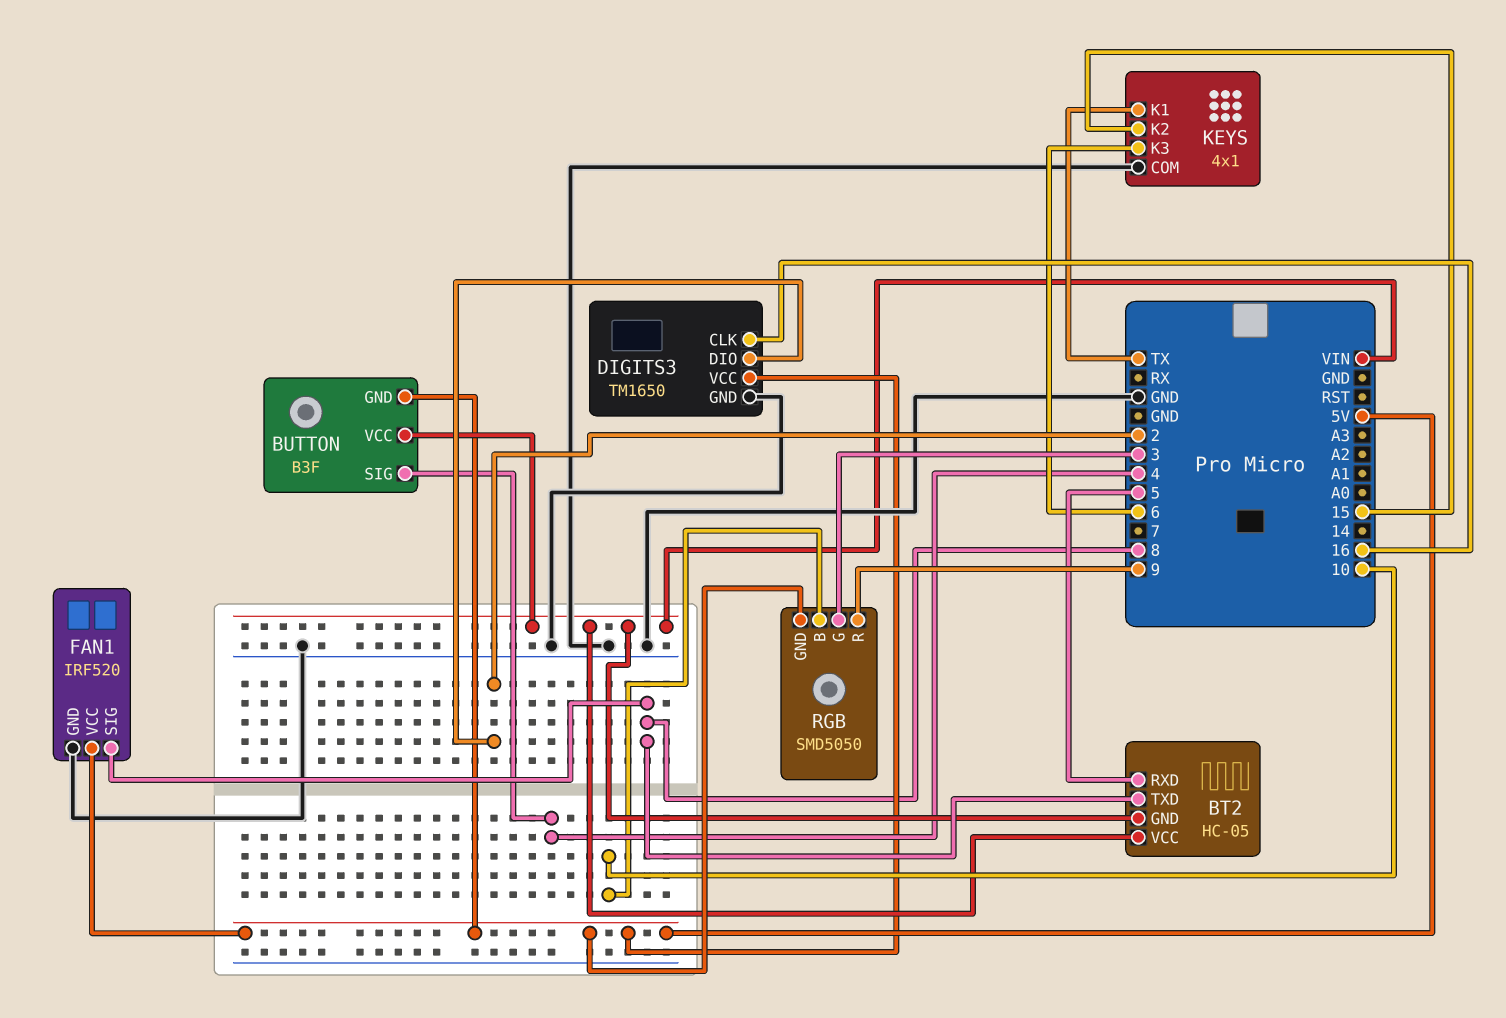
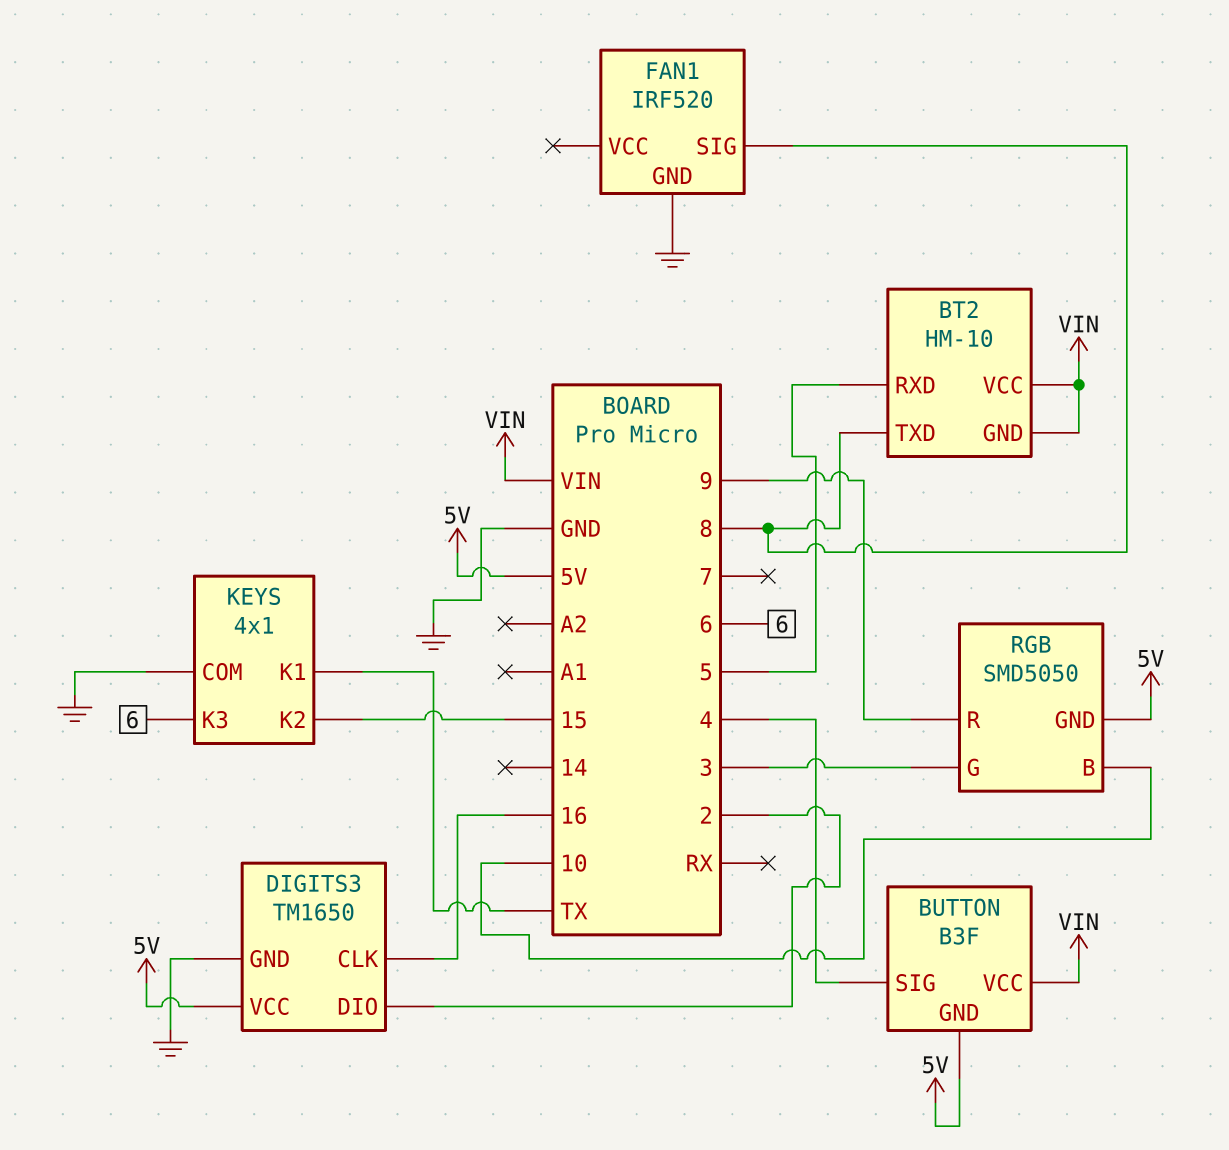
BT2: HC-05 -> HM-10
FAN1 pin VCC: 5V -> none

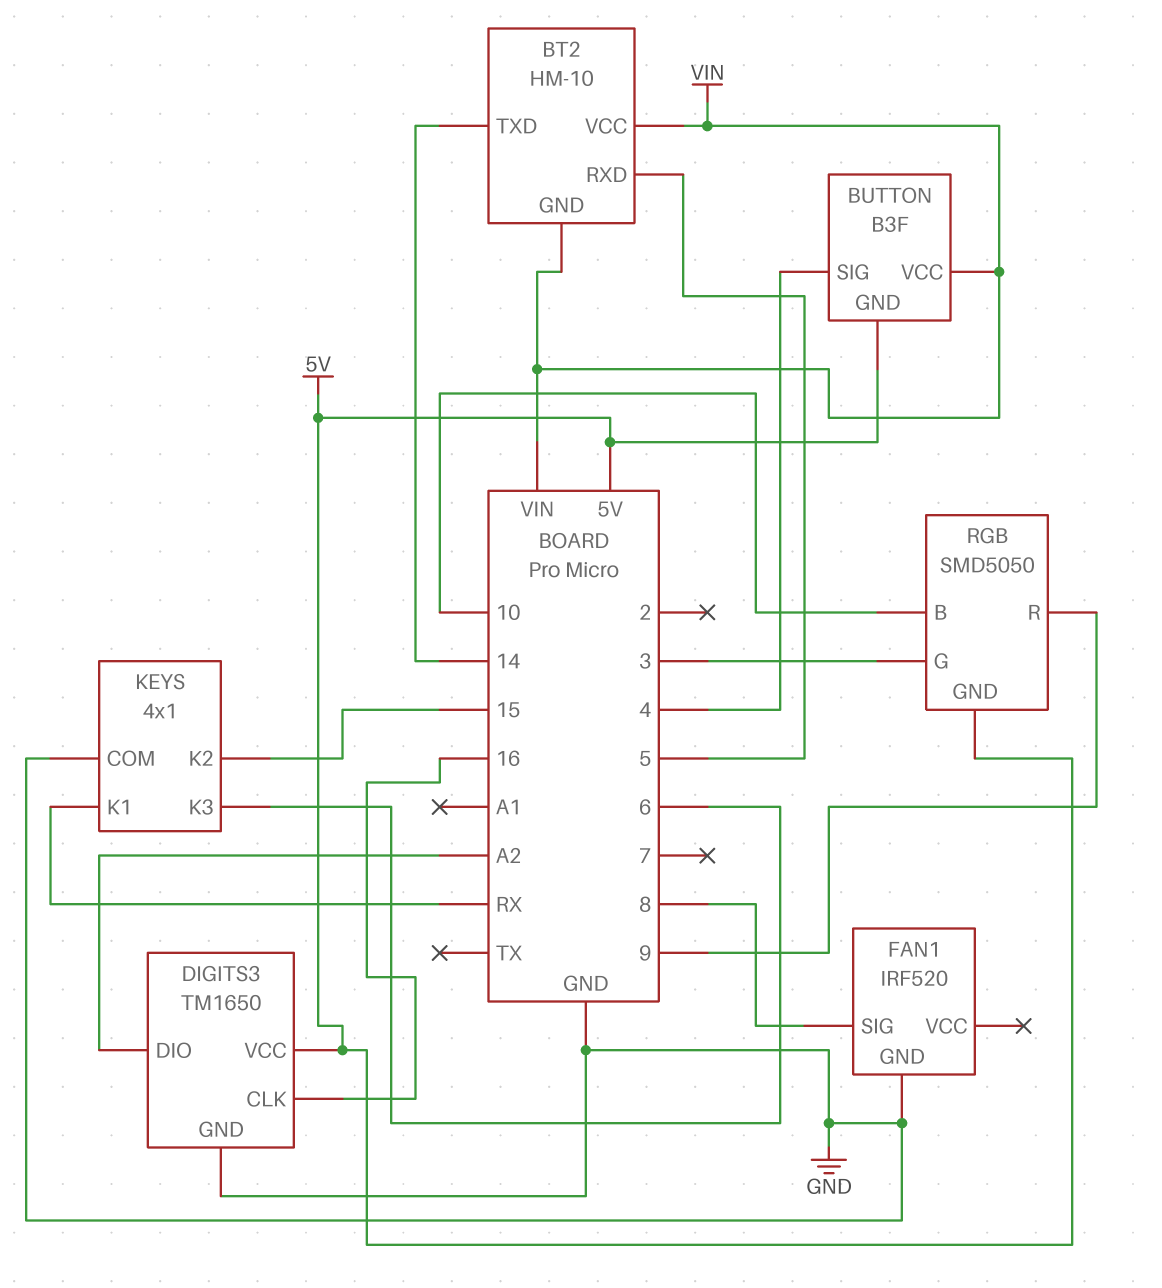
BT2 pin TXD: 8 -> 14
DIGITS3 pin DIO: 2 -> A2
KEYS pin K1: TX -> RX

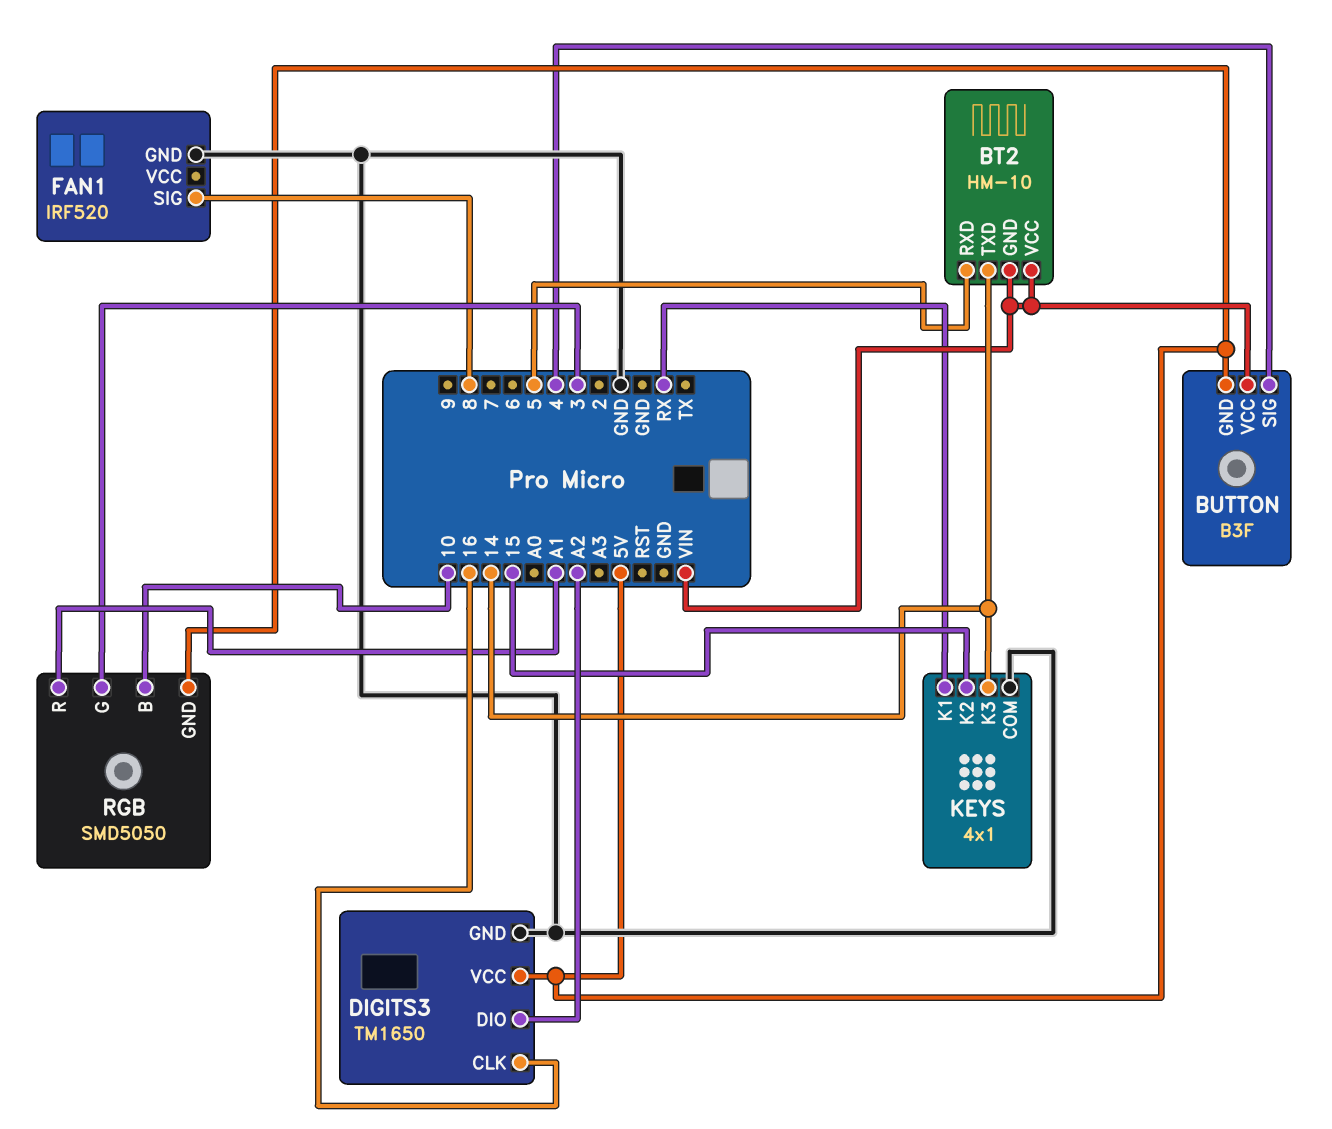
KEYS pin K3: 6 -> 14
RGB pin R: 9 -> A1

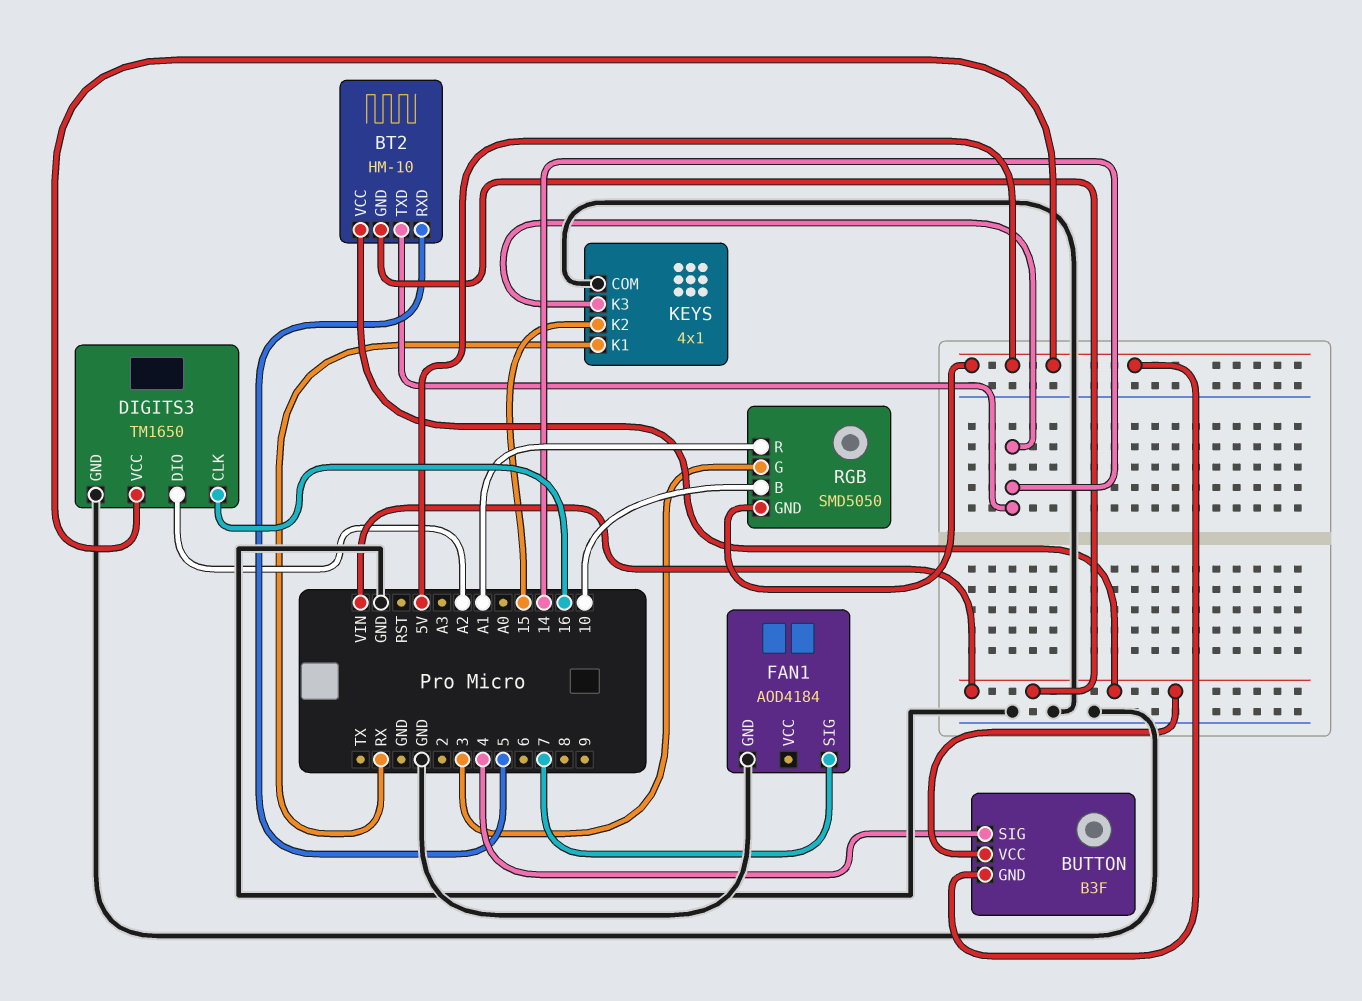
FAN1: IRF520 -> AOD4184
FAN1 pin SIG: 8 -> 7

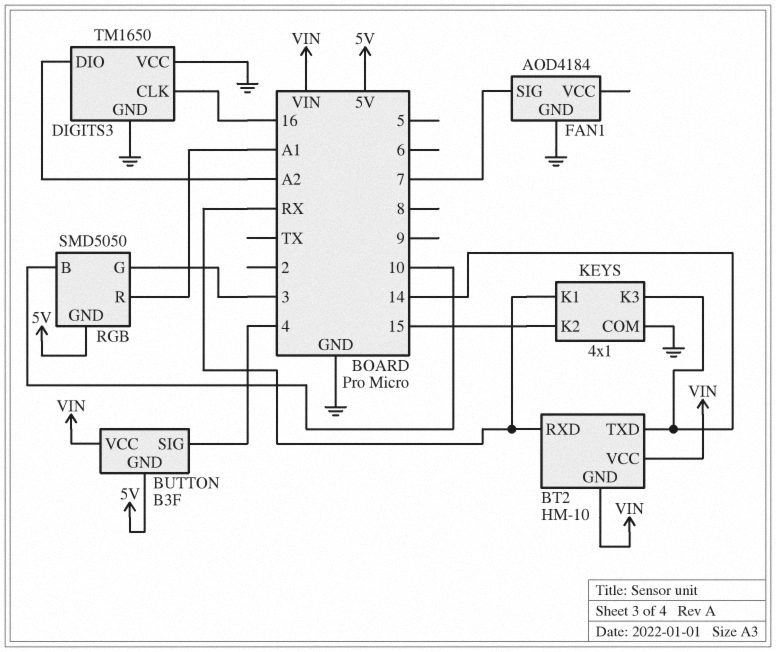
BT2 pin RXD: 5 -> RX
DIGITS3 pin VCC: 5V -> GND

